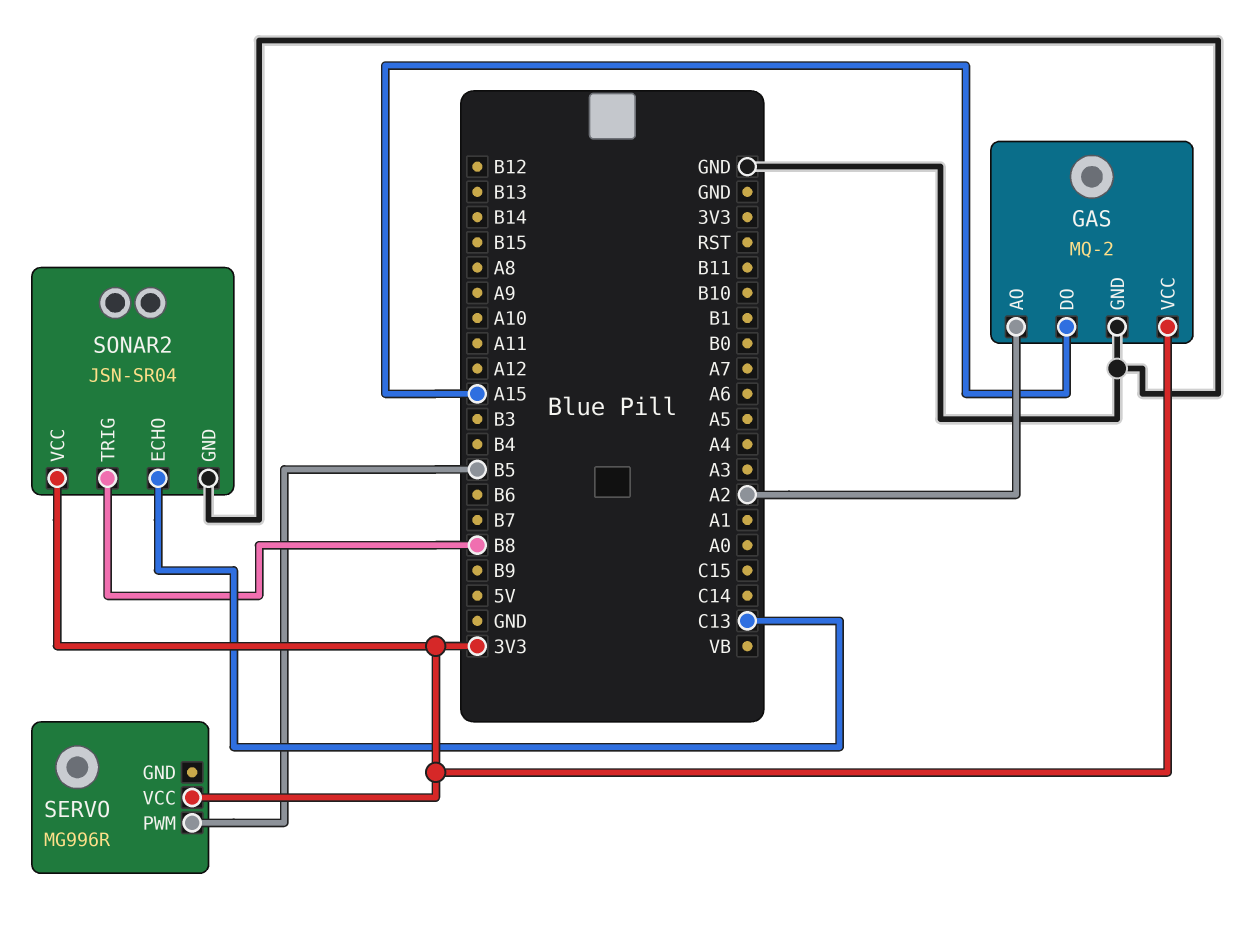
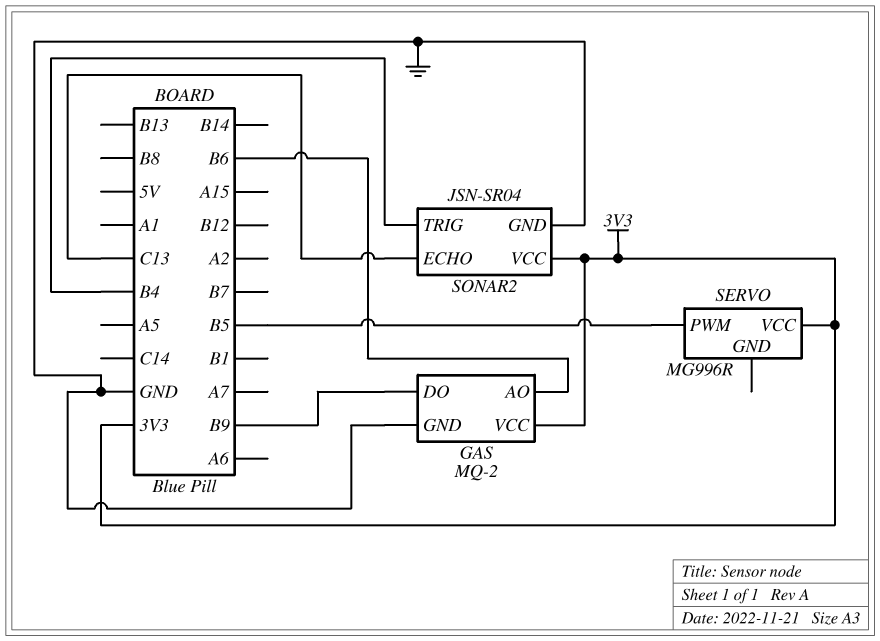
GAS pin AO: A2 -> B6
GAS pin DO: A15 -> B9
SONAR2 pin TRIG: B8 -> B4

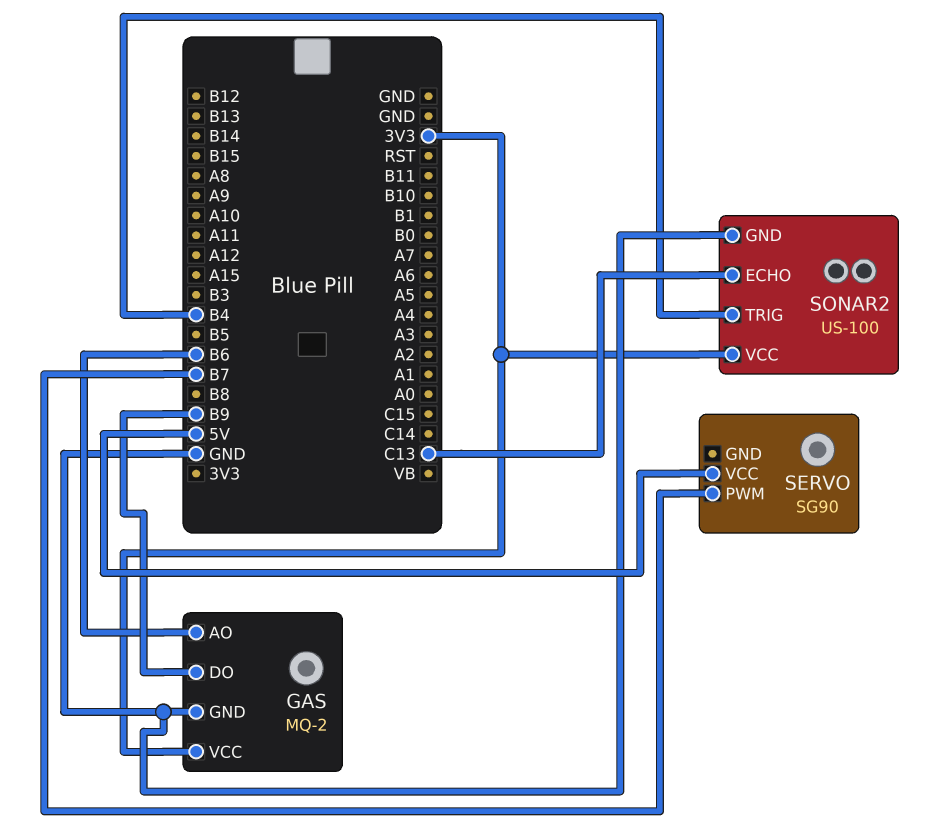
SERVO: MG996R -> SG90
SERVO pin PWM: B5 -> B7
SERVO pin VCC: 3V3 -> 5V
SONAR2: JSN-SR04 -> US-100

